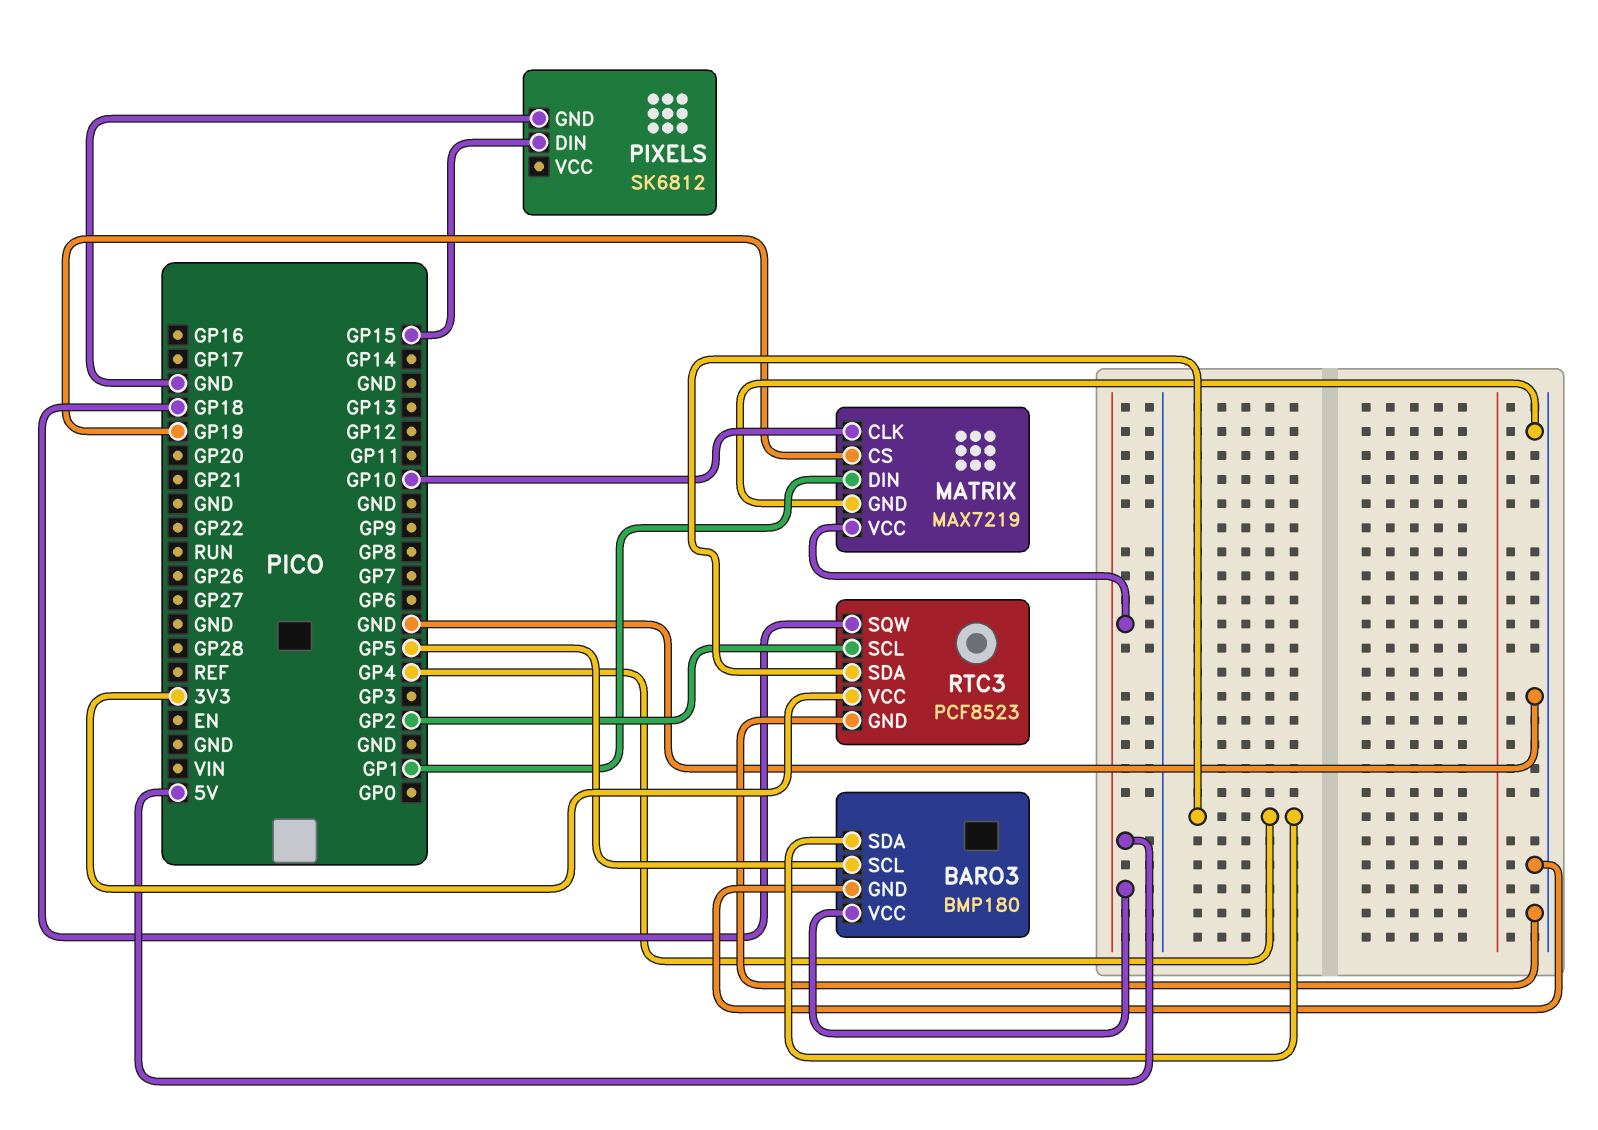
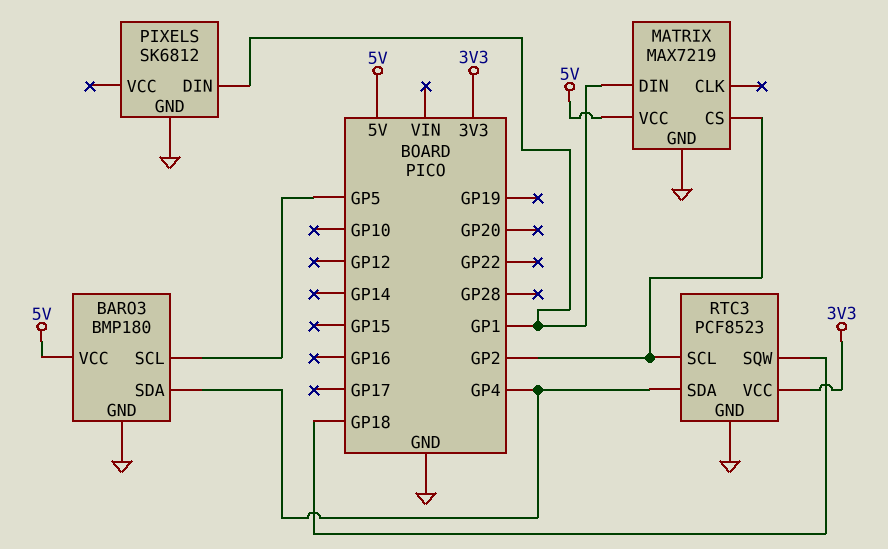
MATRIX pin CLK: GP10 -> none
MATRIX pin CS: GP19 -> GP2
PIXELS pin DIN: GP15 -> GP1

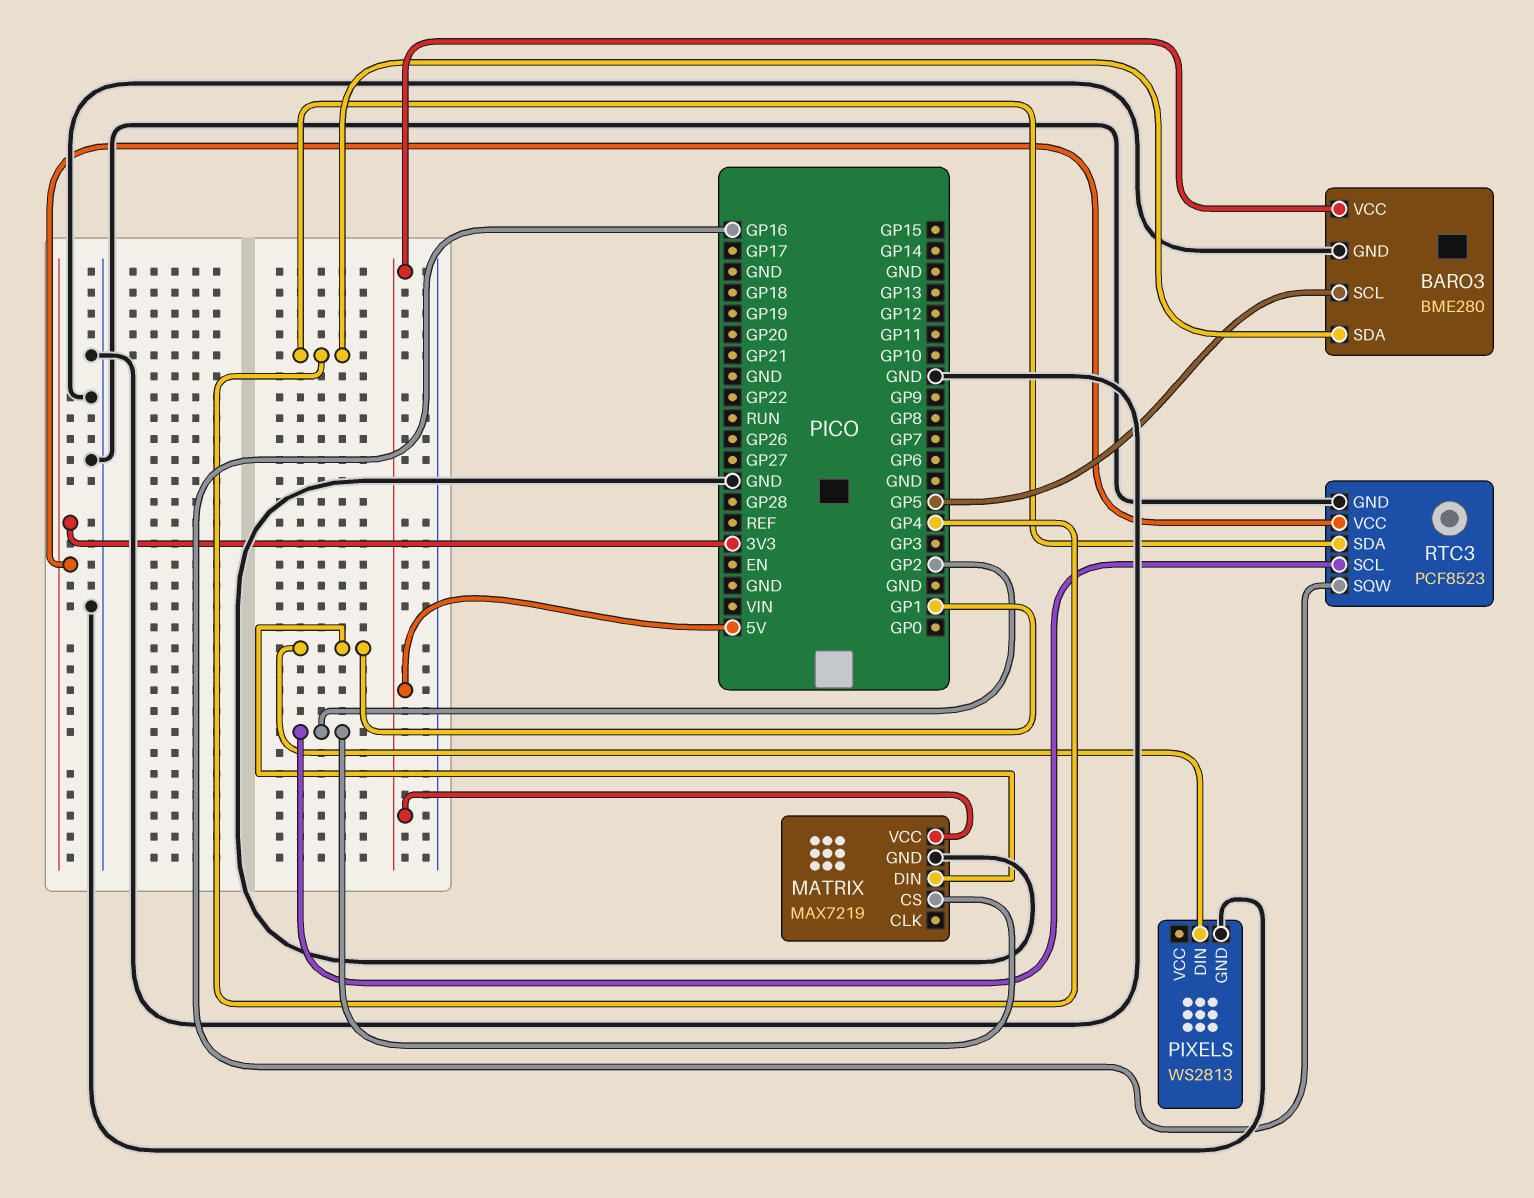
BARO3: BMP180 -> BME280
PIXELS: SK6812 -> WS2813
RTC3 pin SQW: GP18 -> GP16

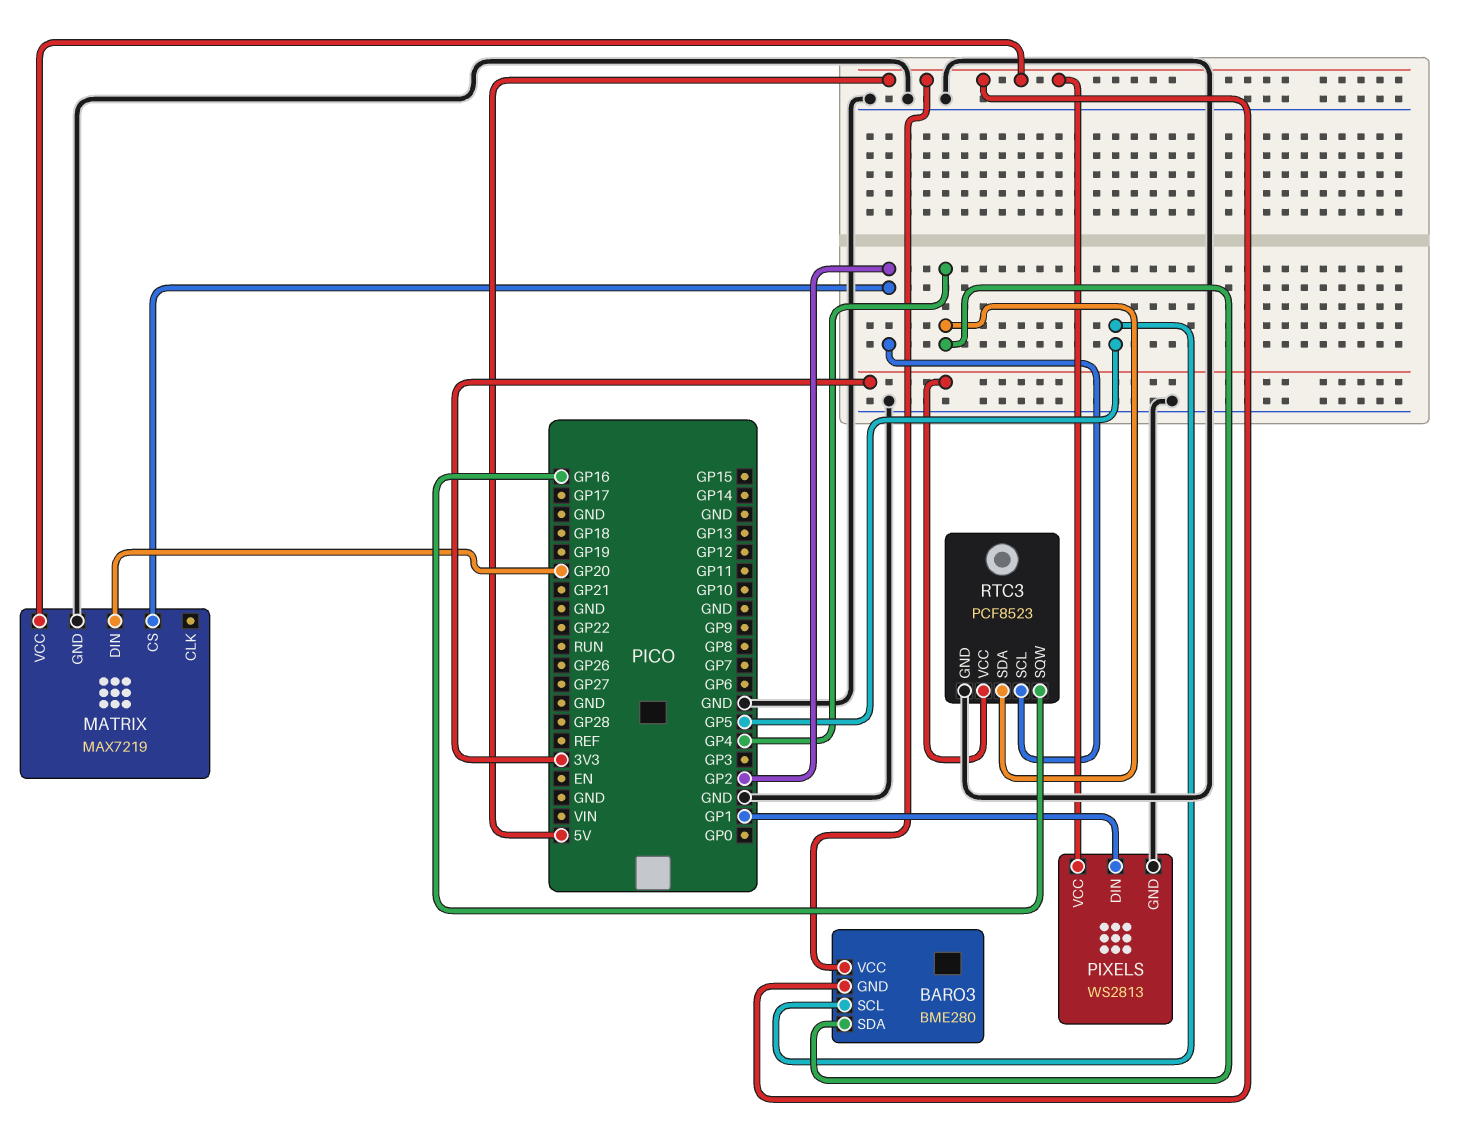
BARO3 pin GND: GND -> 5V
MATRIX pin DIN: GP1 -> GP20
PIXELS pin VCC: none -> 5V

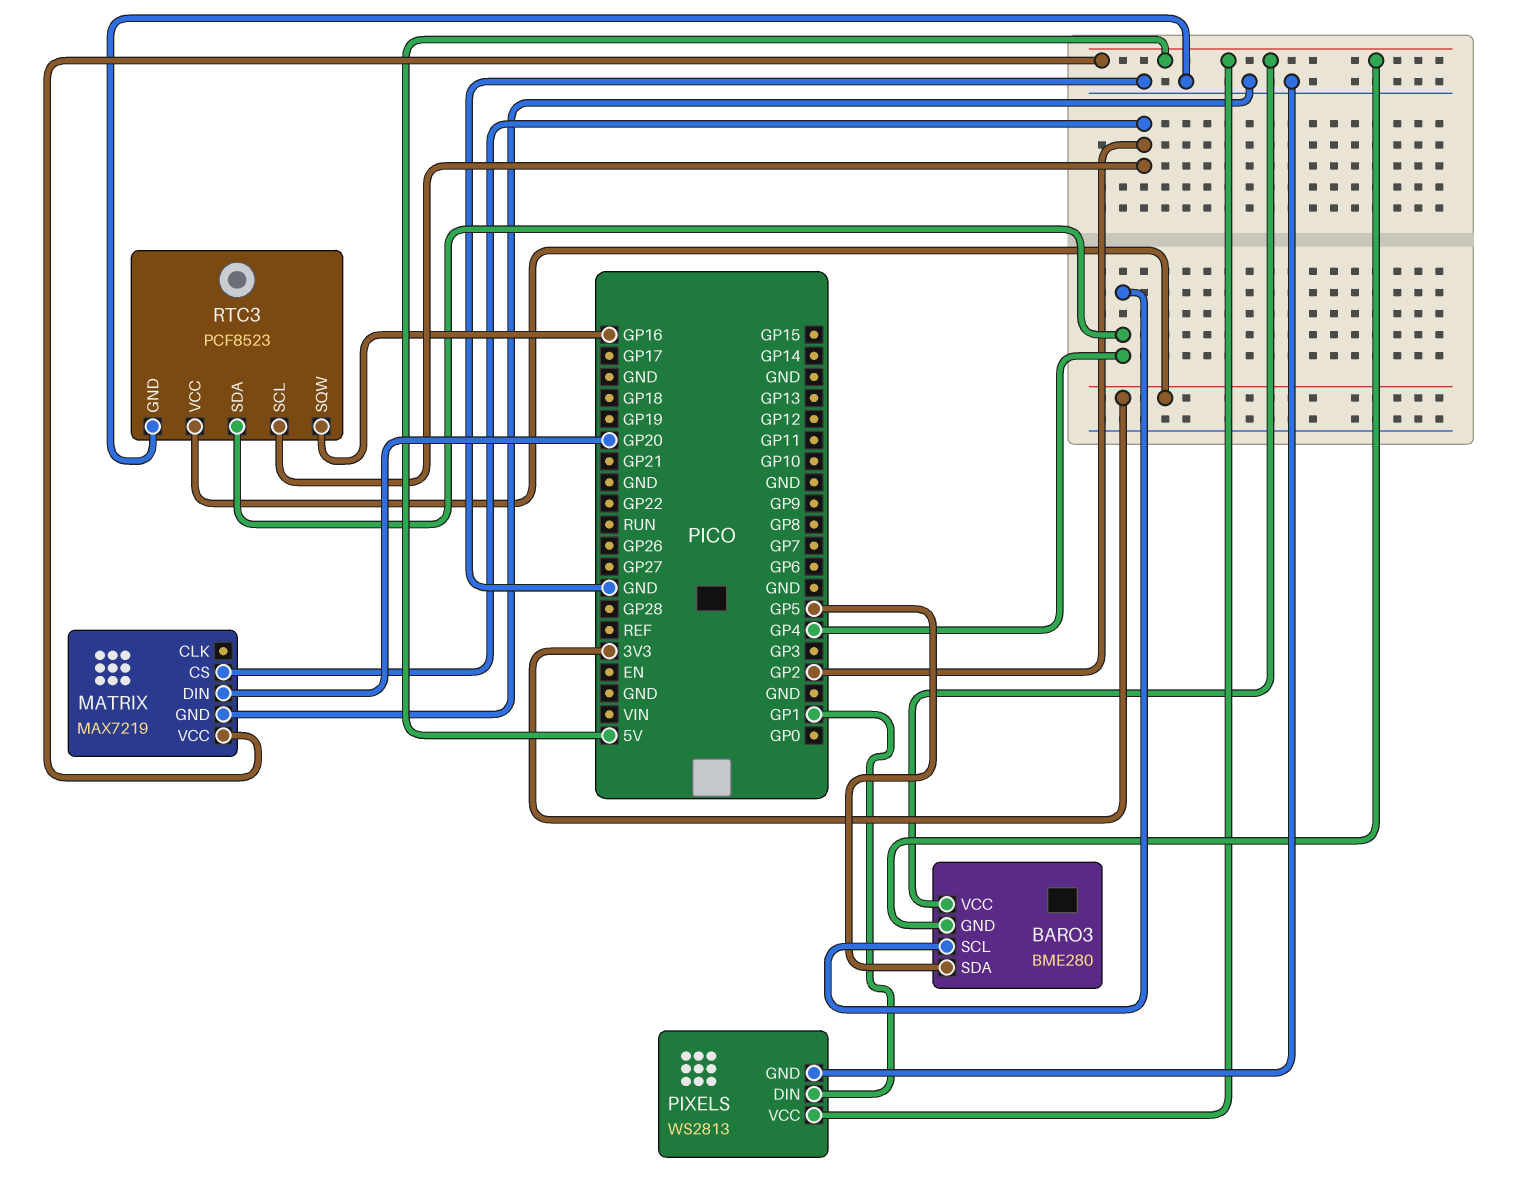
BARO3 pin SCL: GP5 -> GP4
BARO3 pin SDA: GP4 -> GP5

